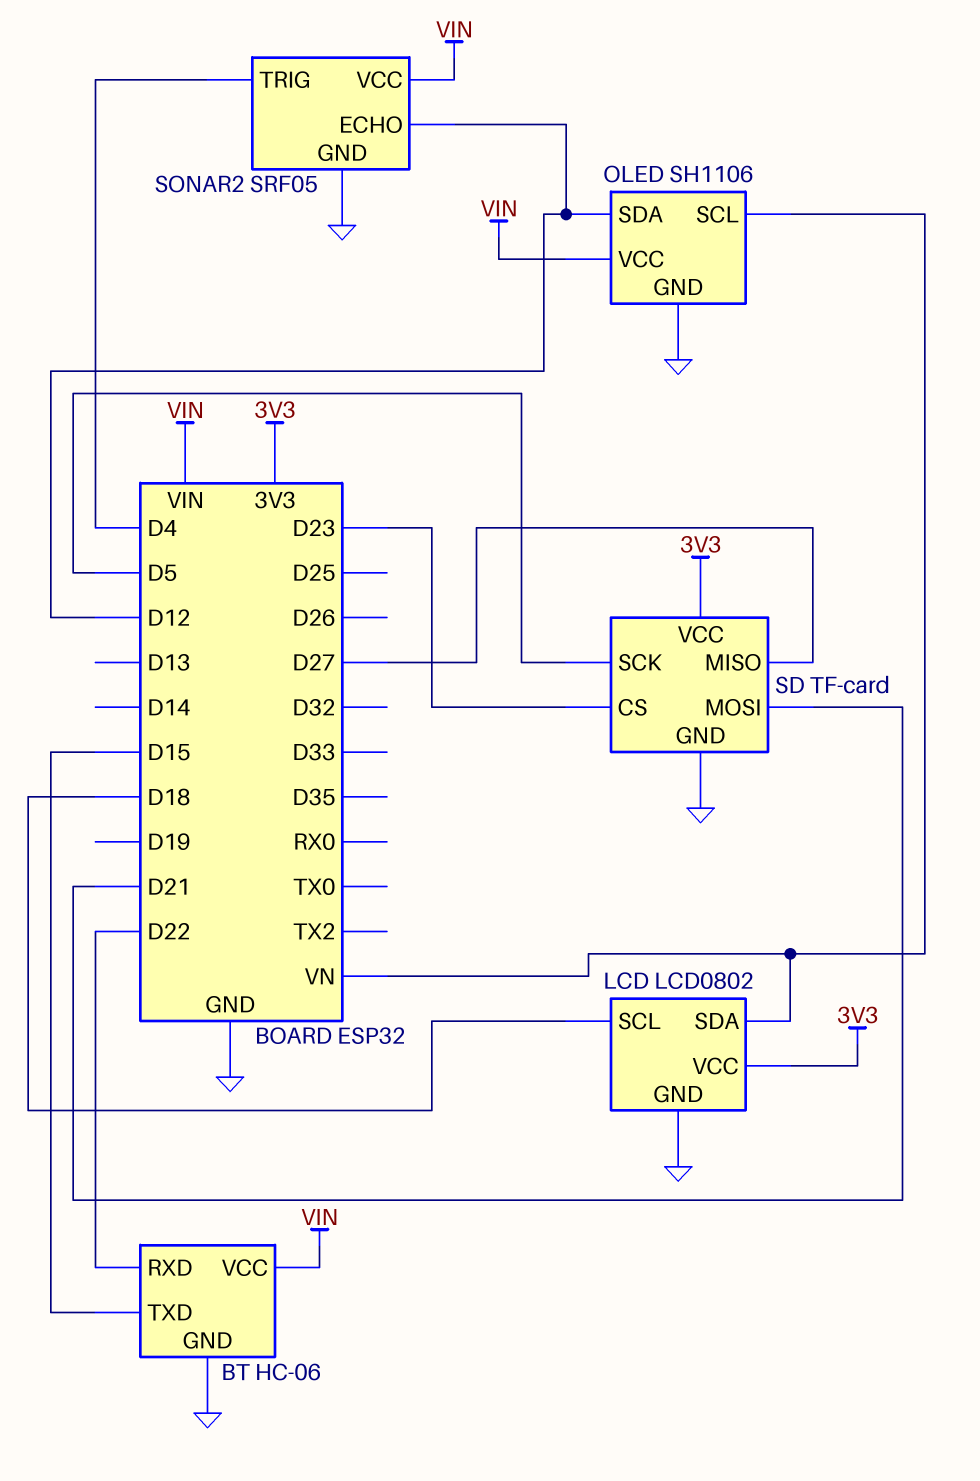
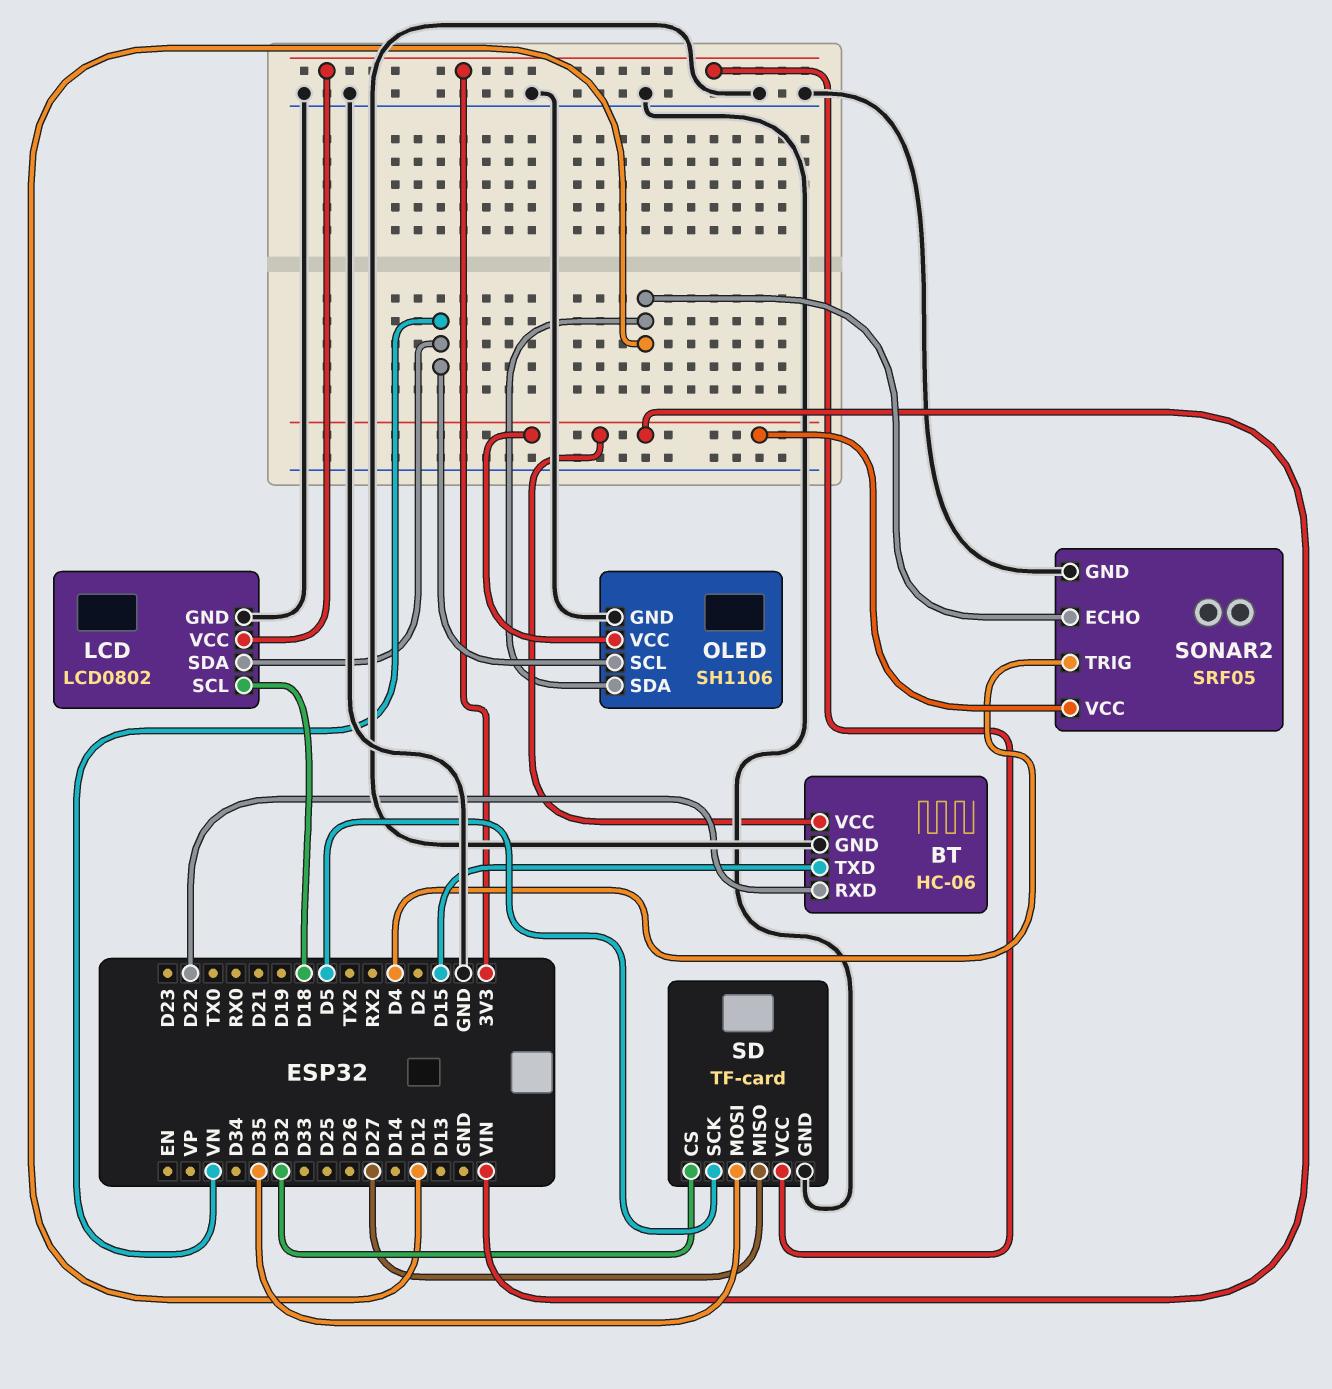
SD pin CS: D23 -> D32
SD pin MOSI: D21 -> D35

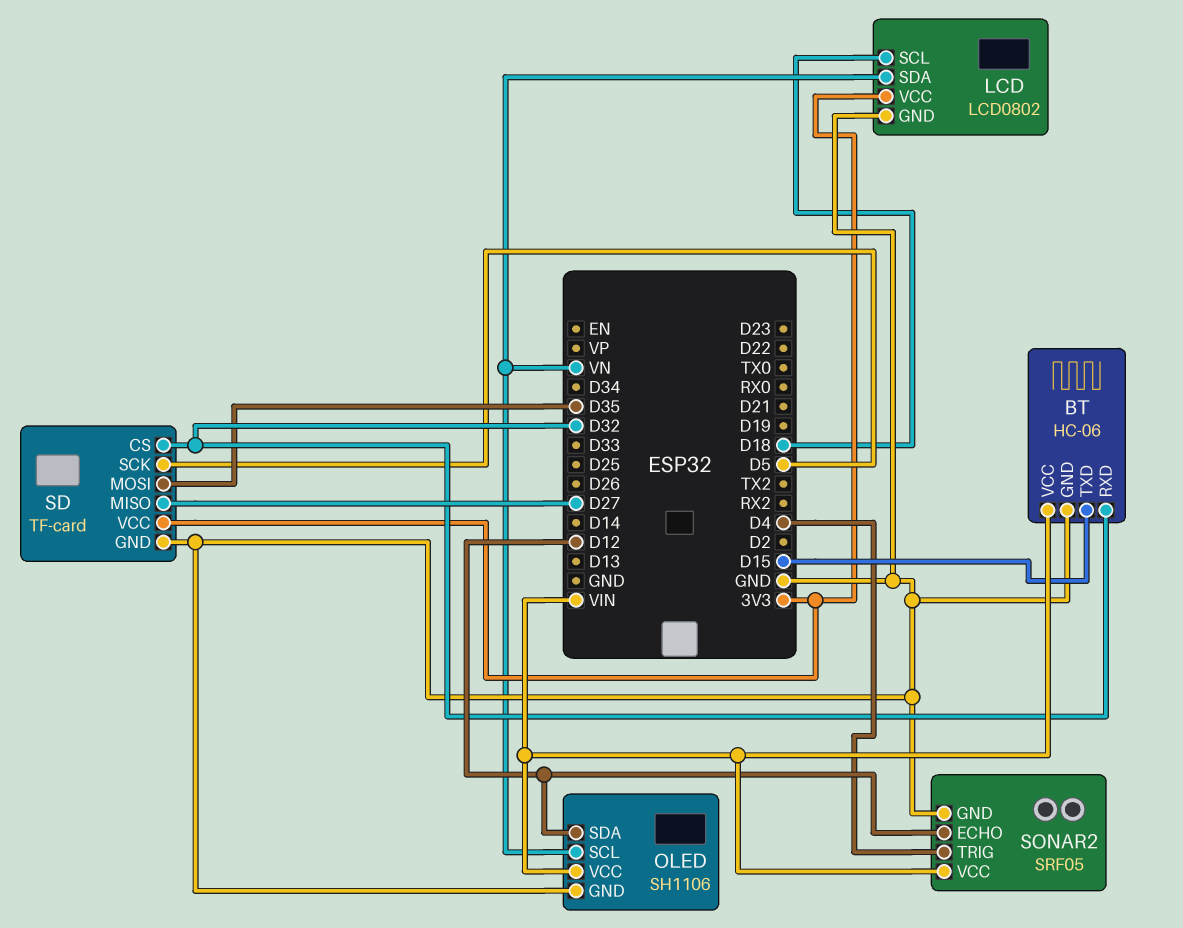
BT pin RXD: D22 -> D32

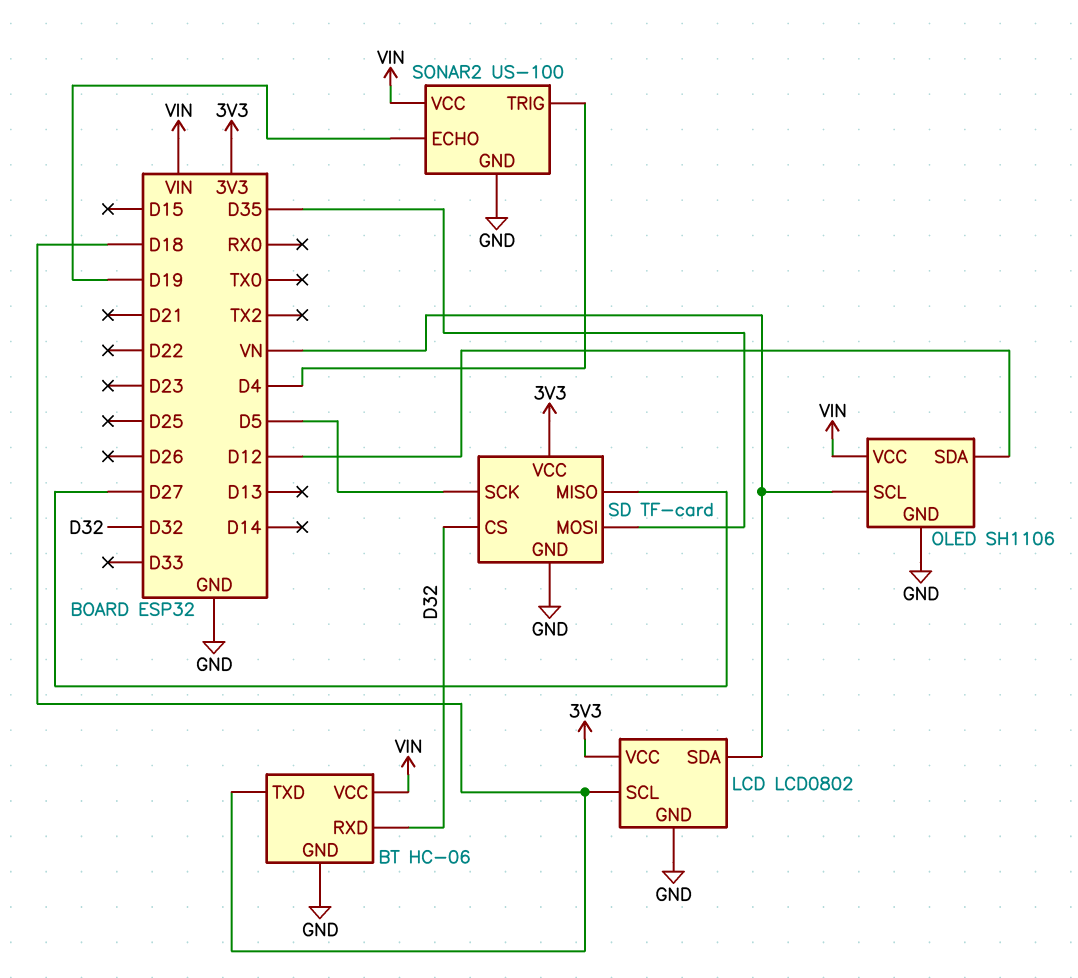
BT pin TXD: D15 -> D18
SONAR2: SRF05 -> US-100
SONAR2 pin ECHO: D12 -> D19

